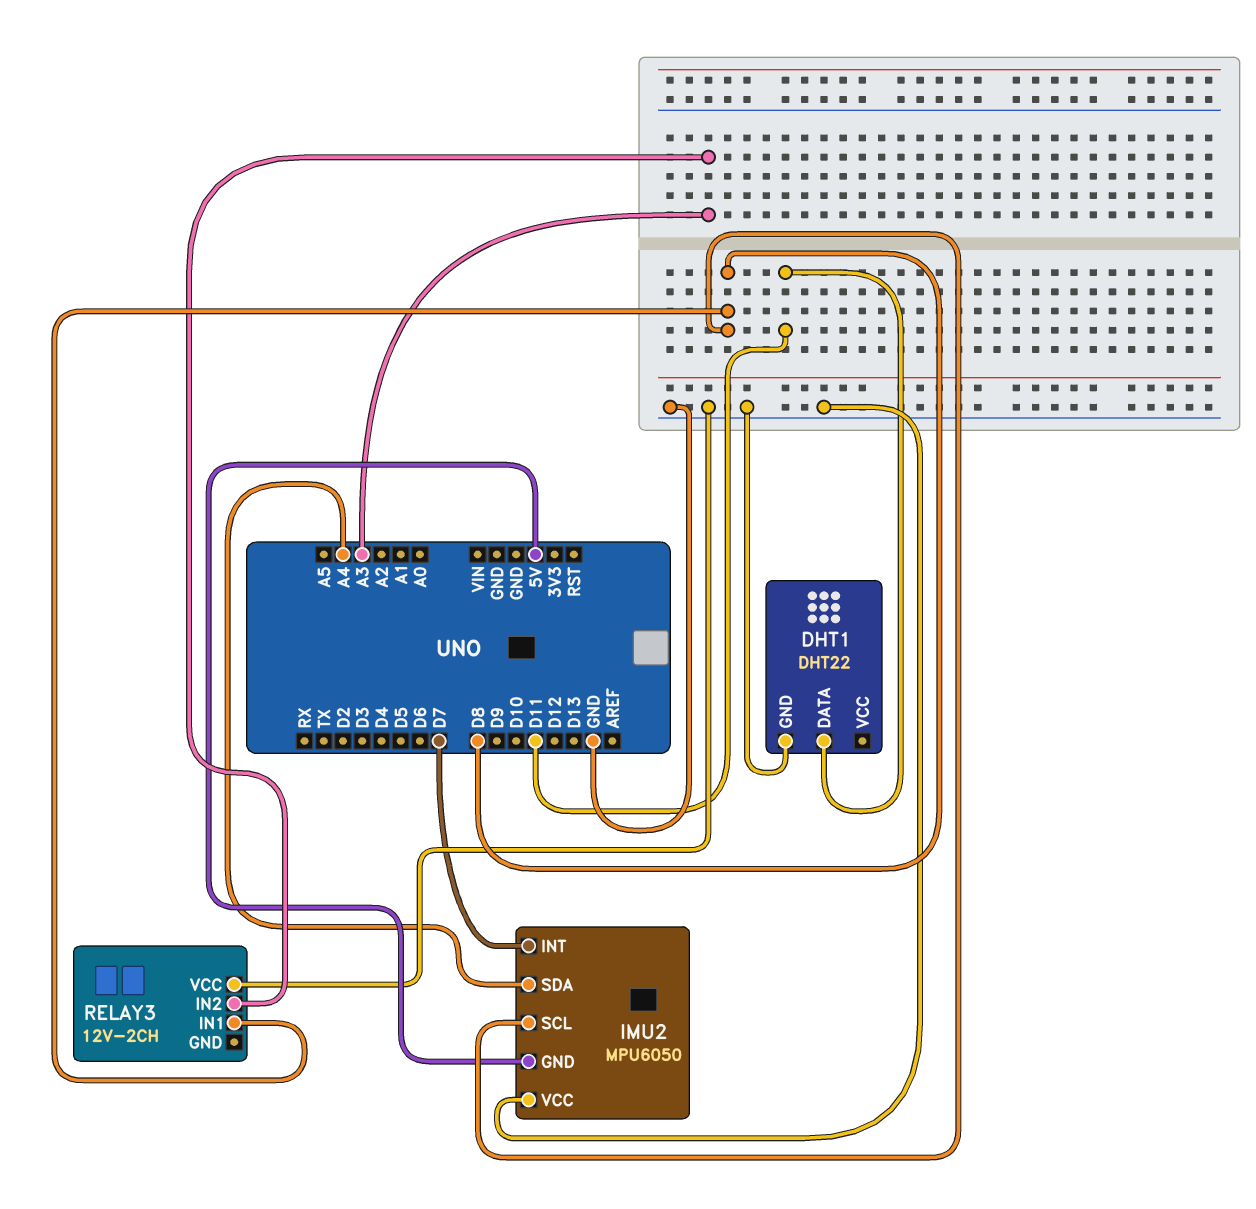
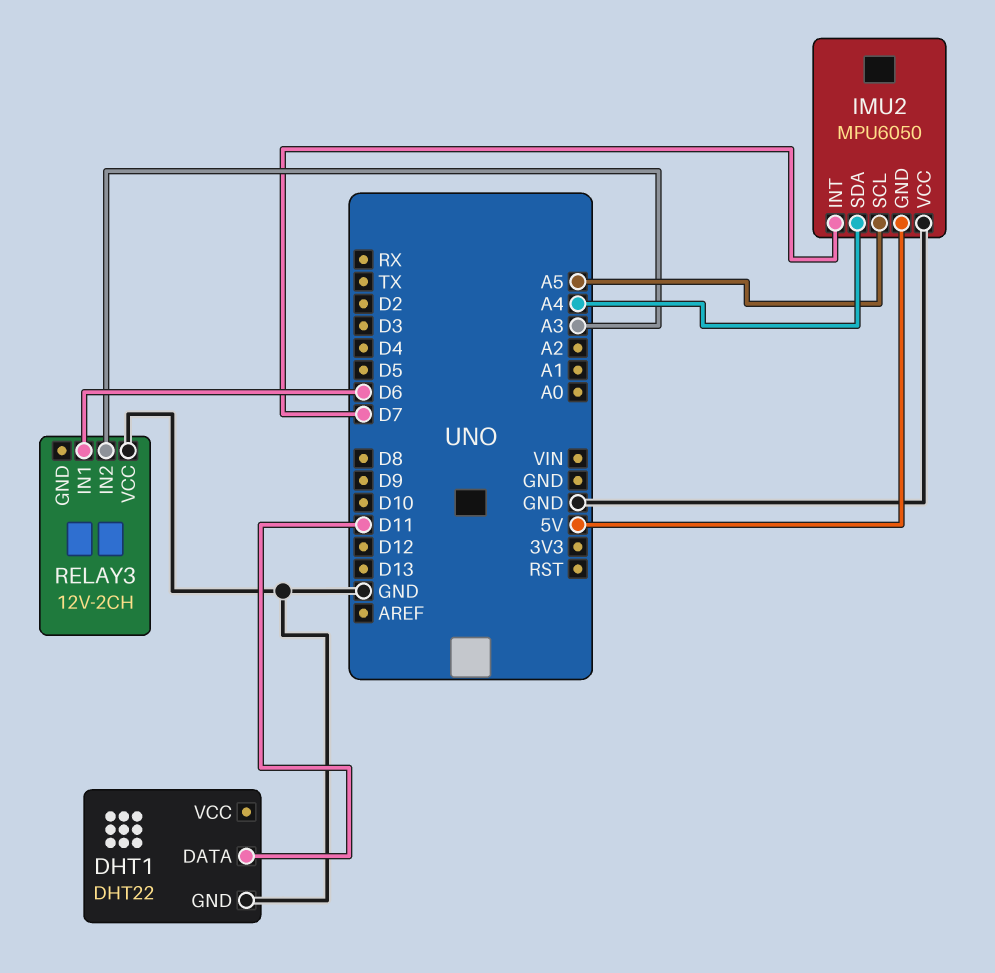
IMU2 pin SCL: D8 -> A5
RELAY3 pin IN1: D8 -> D6

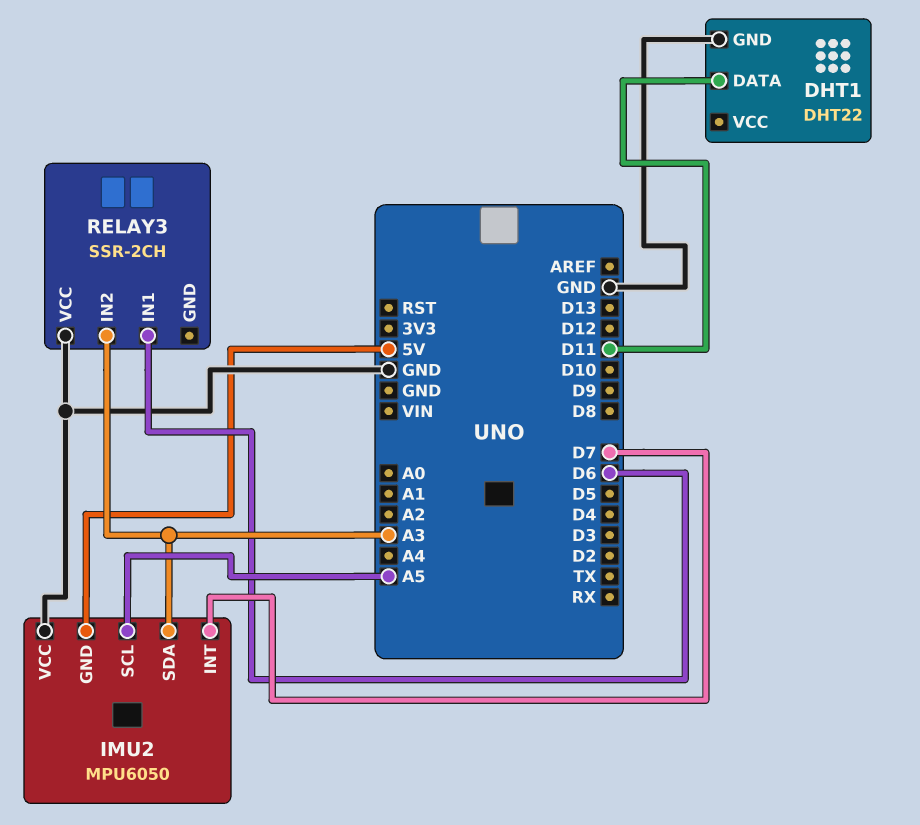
IMU2 pin SDA: A4 -> A3
RELAY3: 12V-2CH -> SSR-2CH

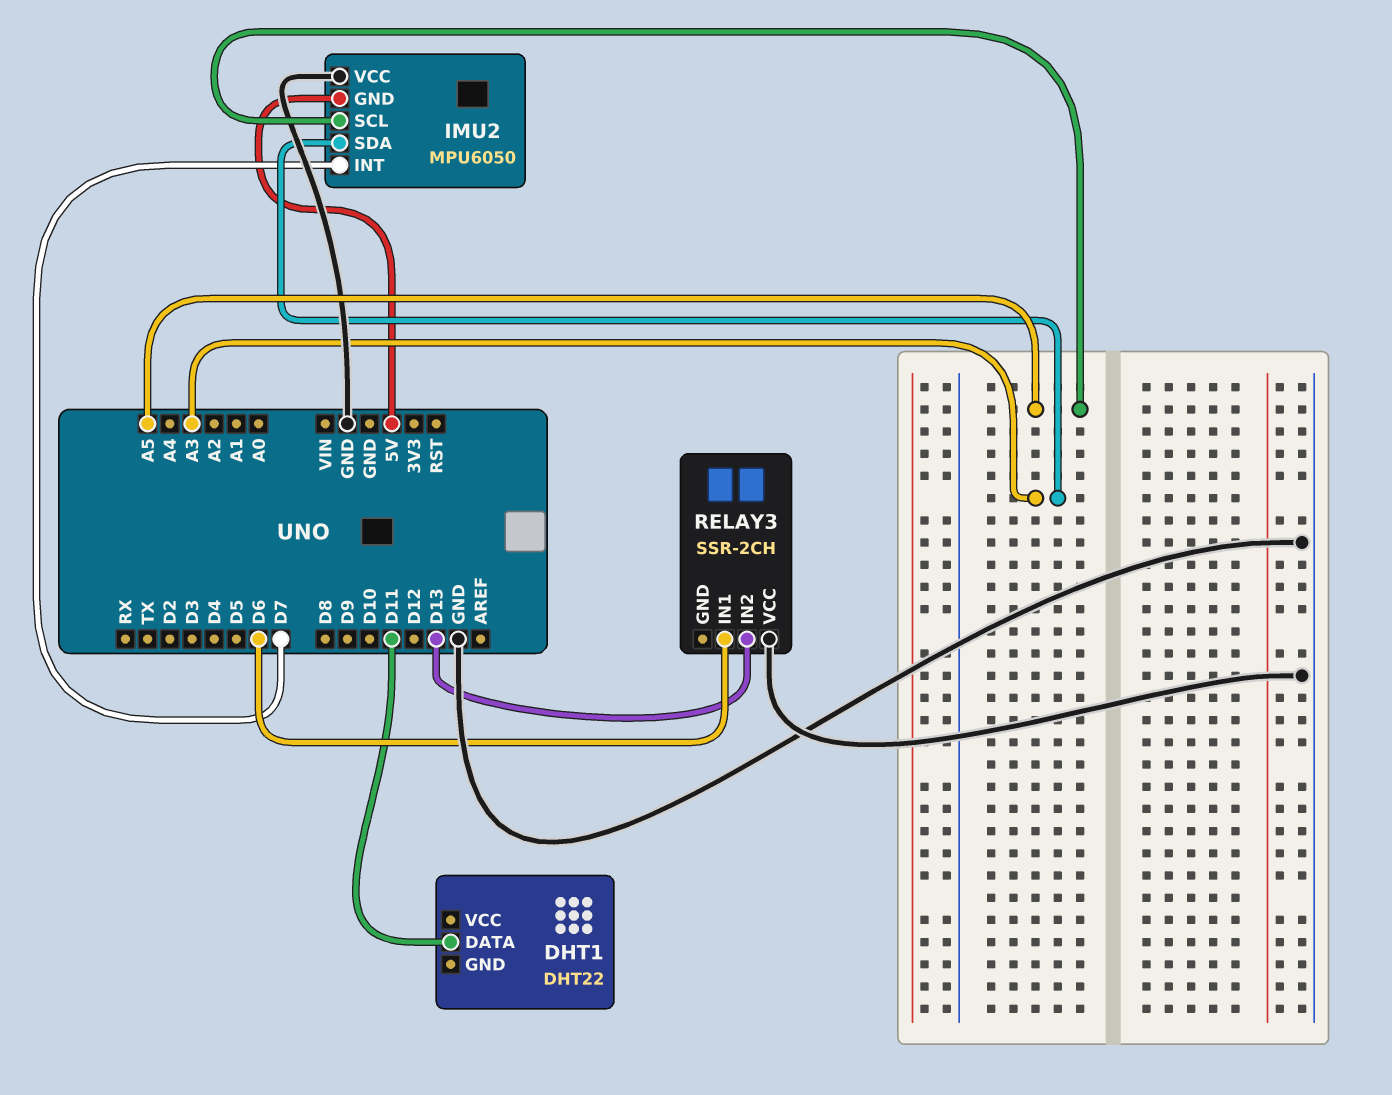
DHT1 pin GND: GND -> none
RELAY3 pin IN2: A3 -> D13

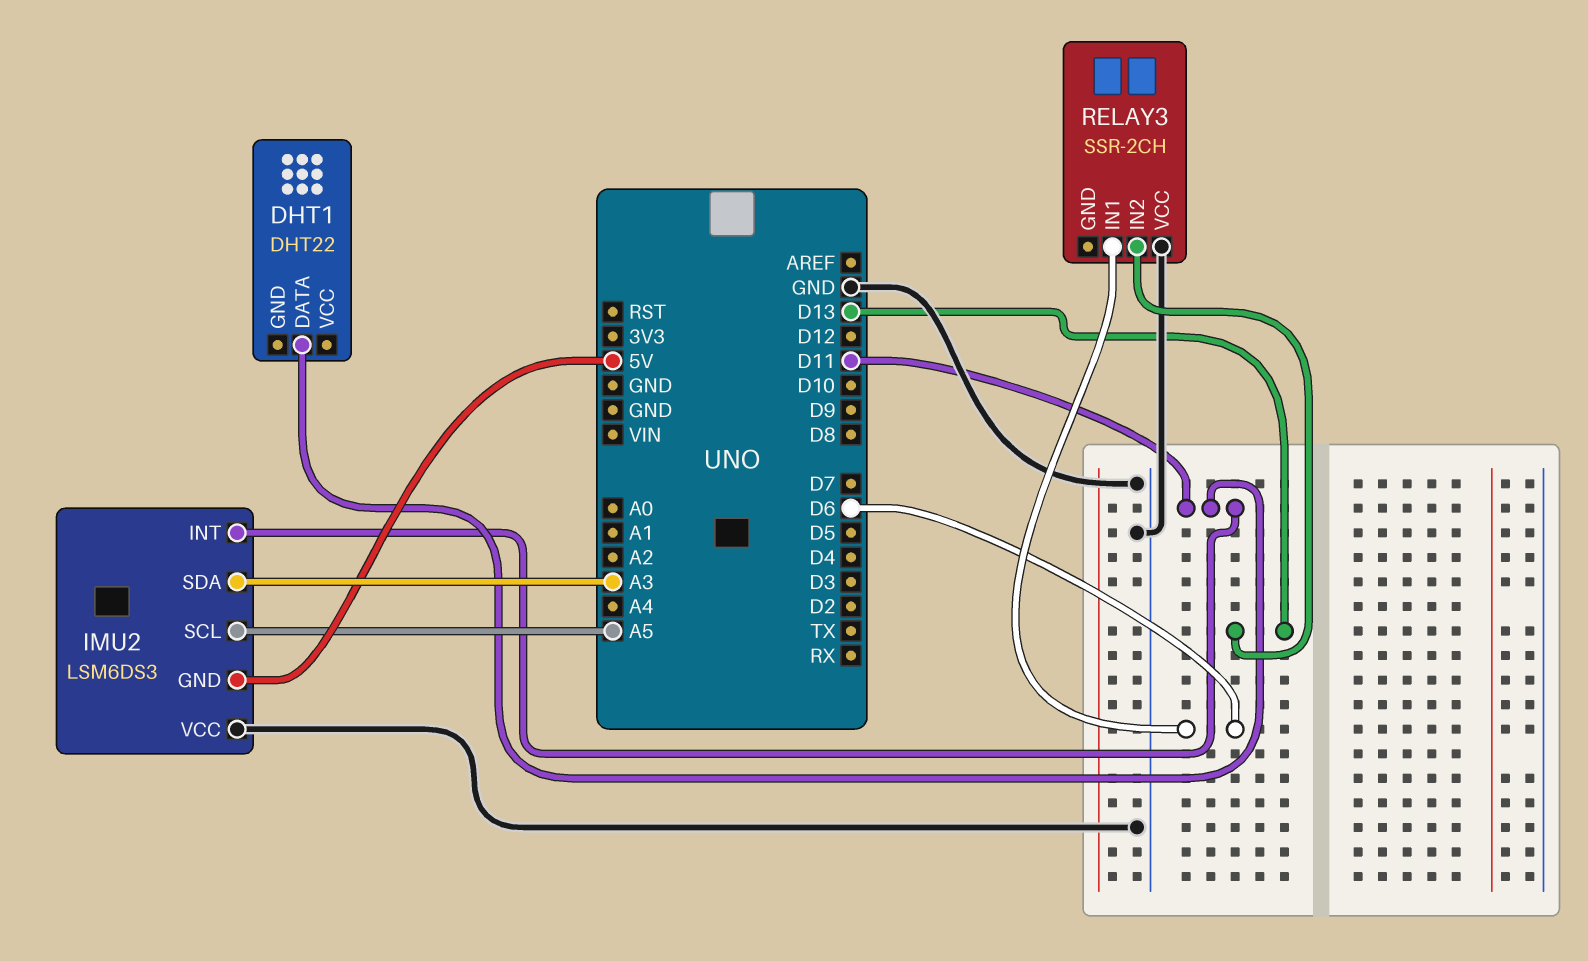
IMU2: MPU6050 -> LSM6DS3
IMU2 pin INT: D7 -> D11

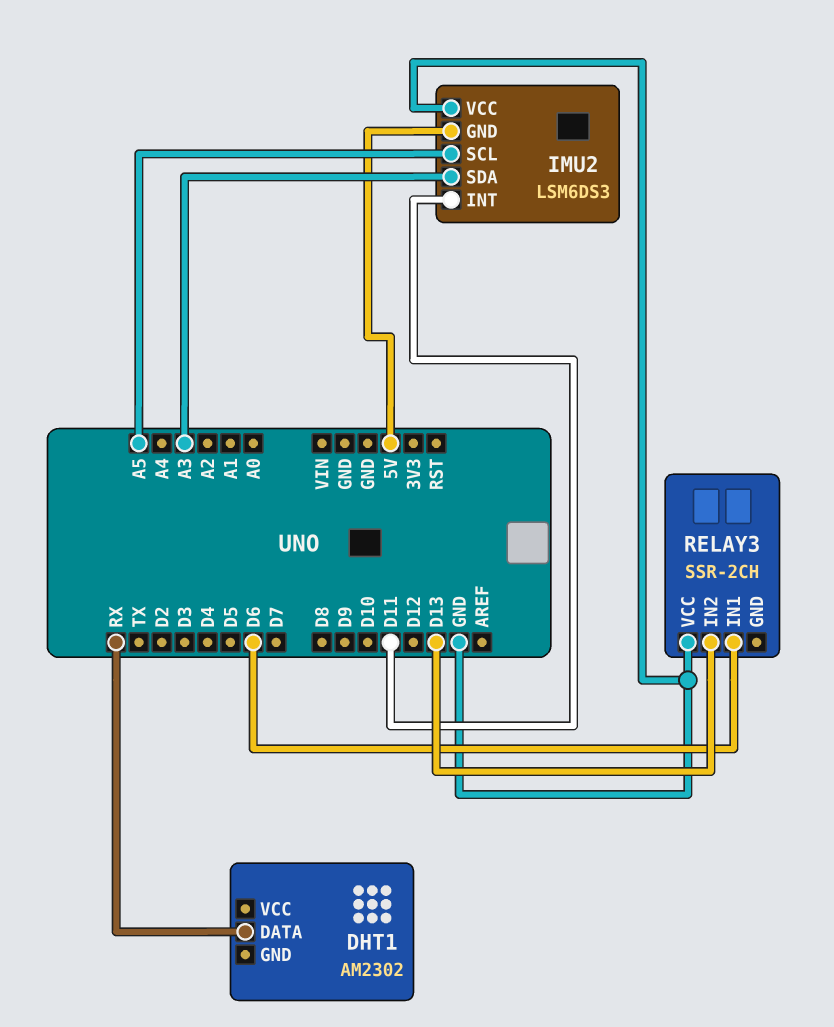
DHT1: DHT22 -> AM2302
DHT1 pin DATA: D11 -> RX

